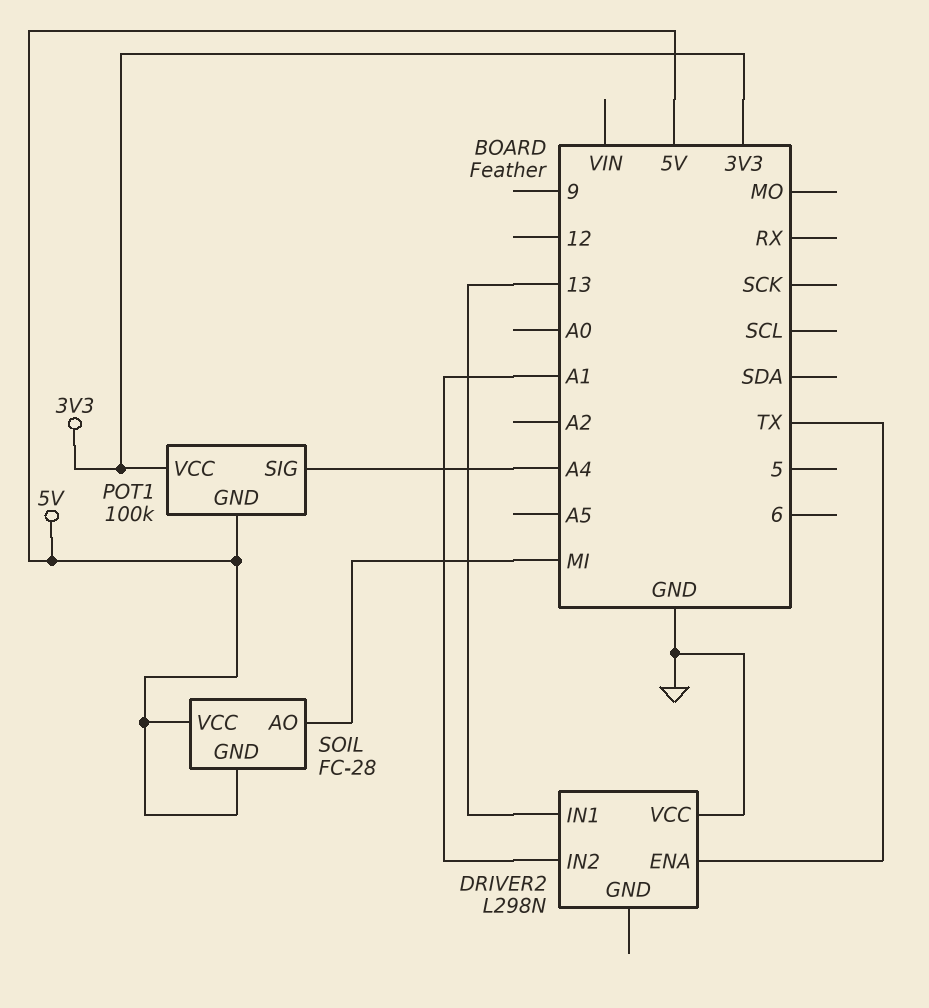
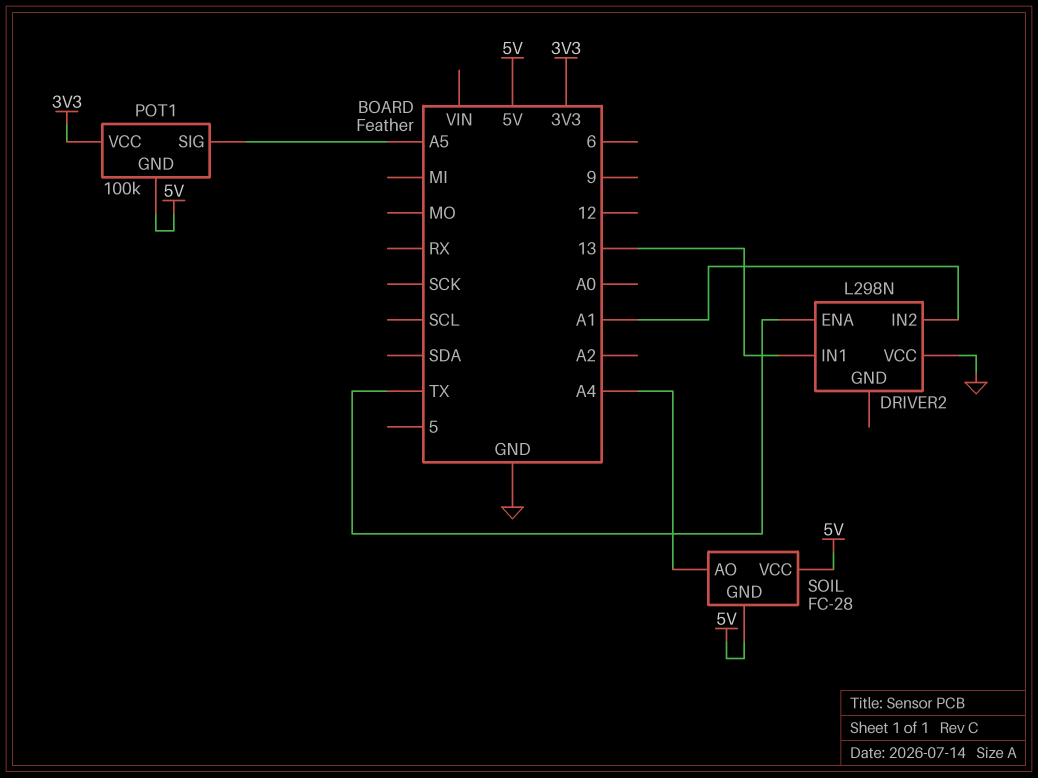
POT1 pin SIG: A4 -> A5
SOIL pin AO: MI -> A4

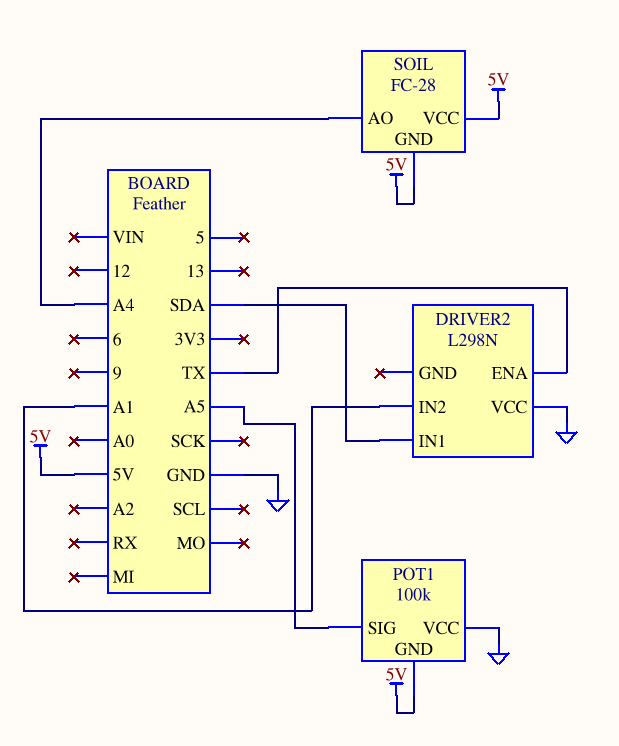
DRIVER2 pin IN1: 13 -> SDA
POT1 pin VCC: 3V3 -> GND

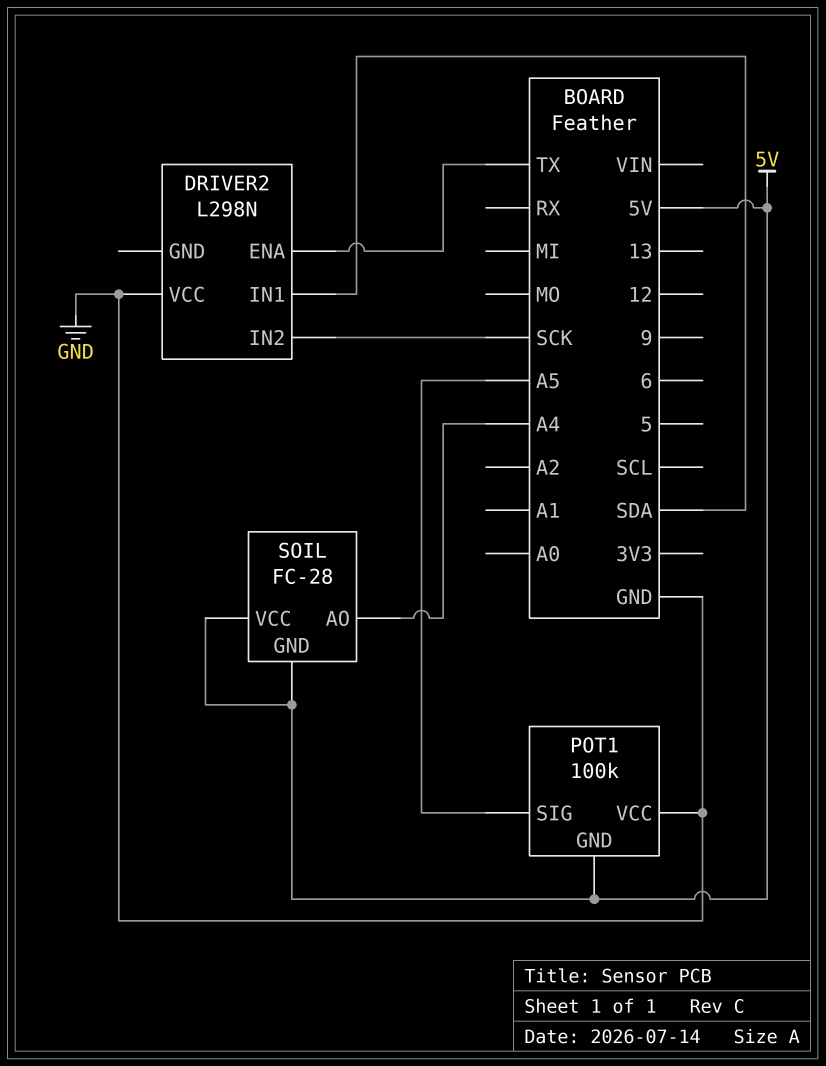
DRIVER2 pin IN2: A1 -> SCK

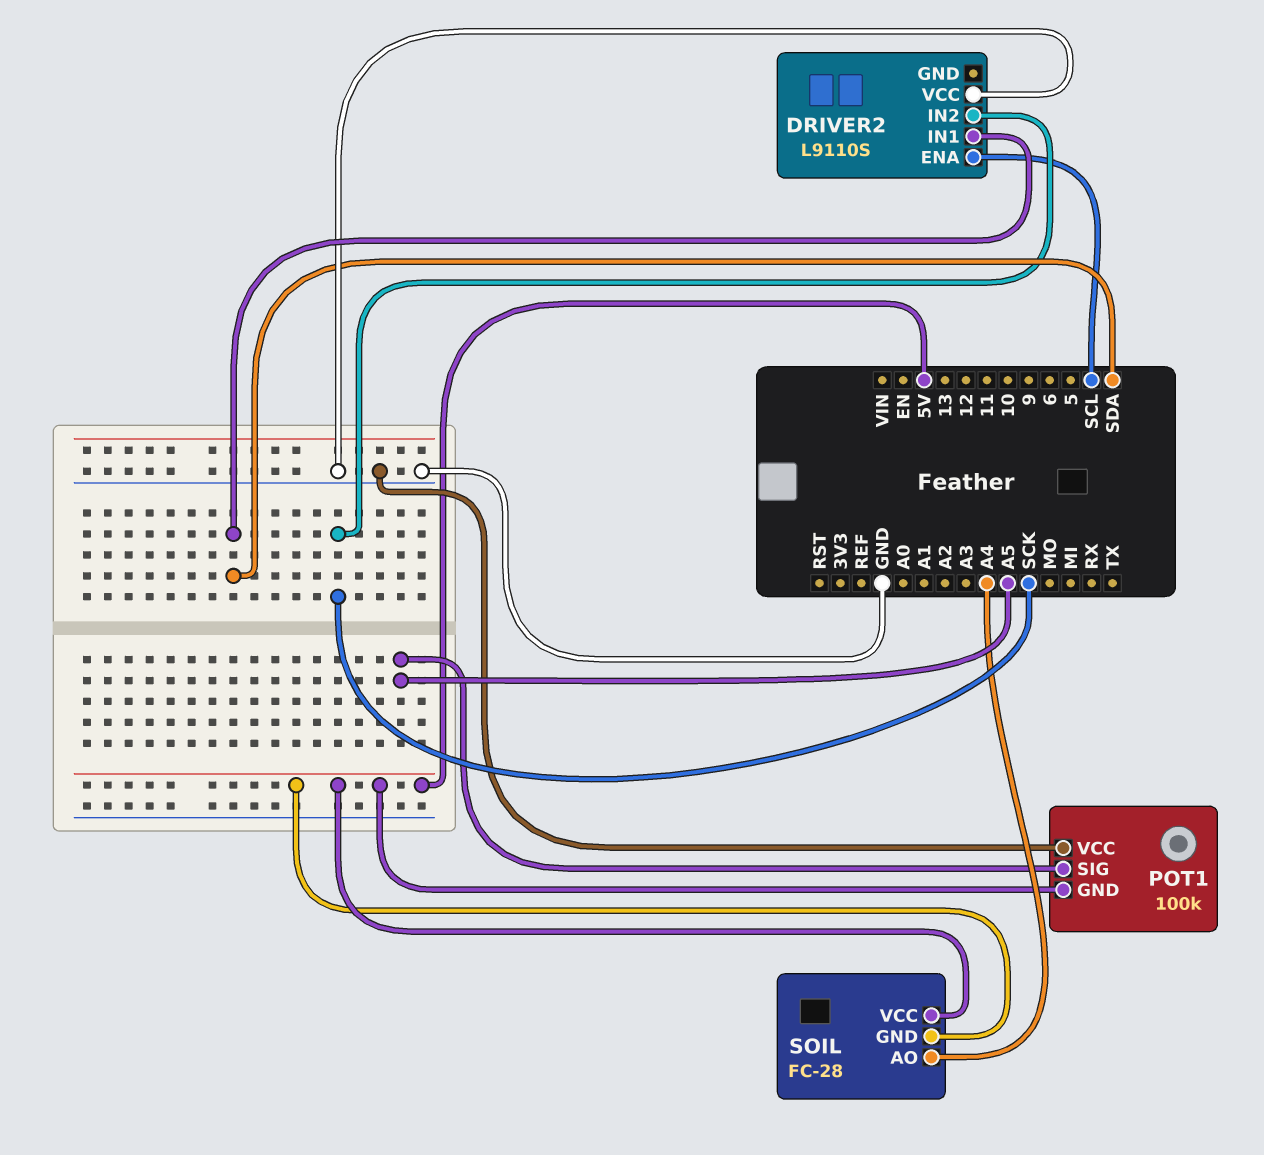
DRIVER2: L298N -> L9110S
DRIVER2 pin ENA: TX -> SCL

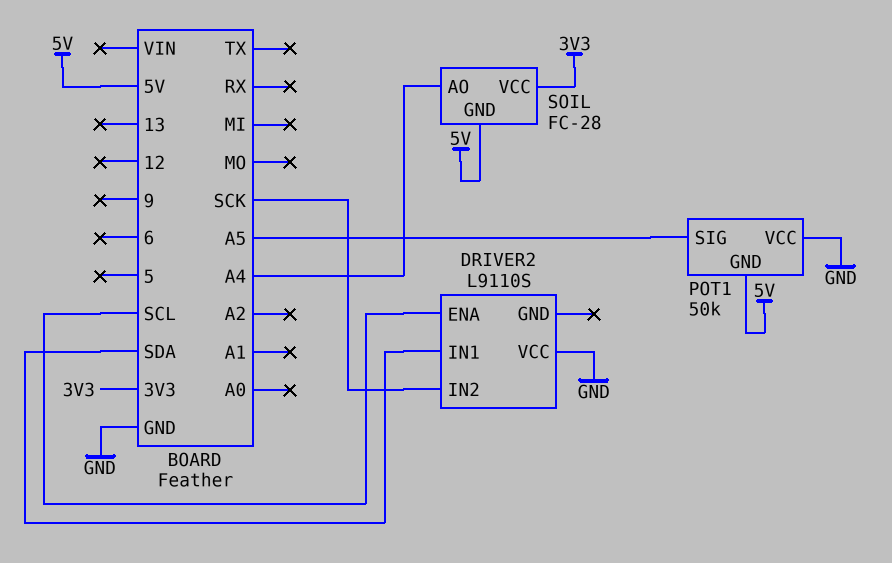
POT1: 100k -> 50k
SOIL pin VCC: 5V -> 3V3

